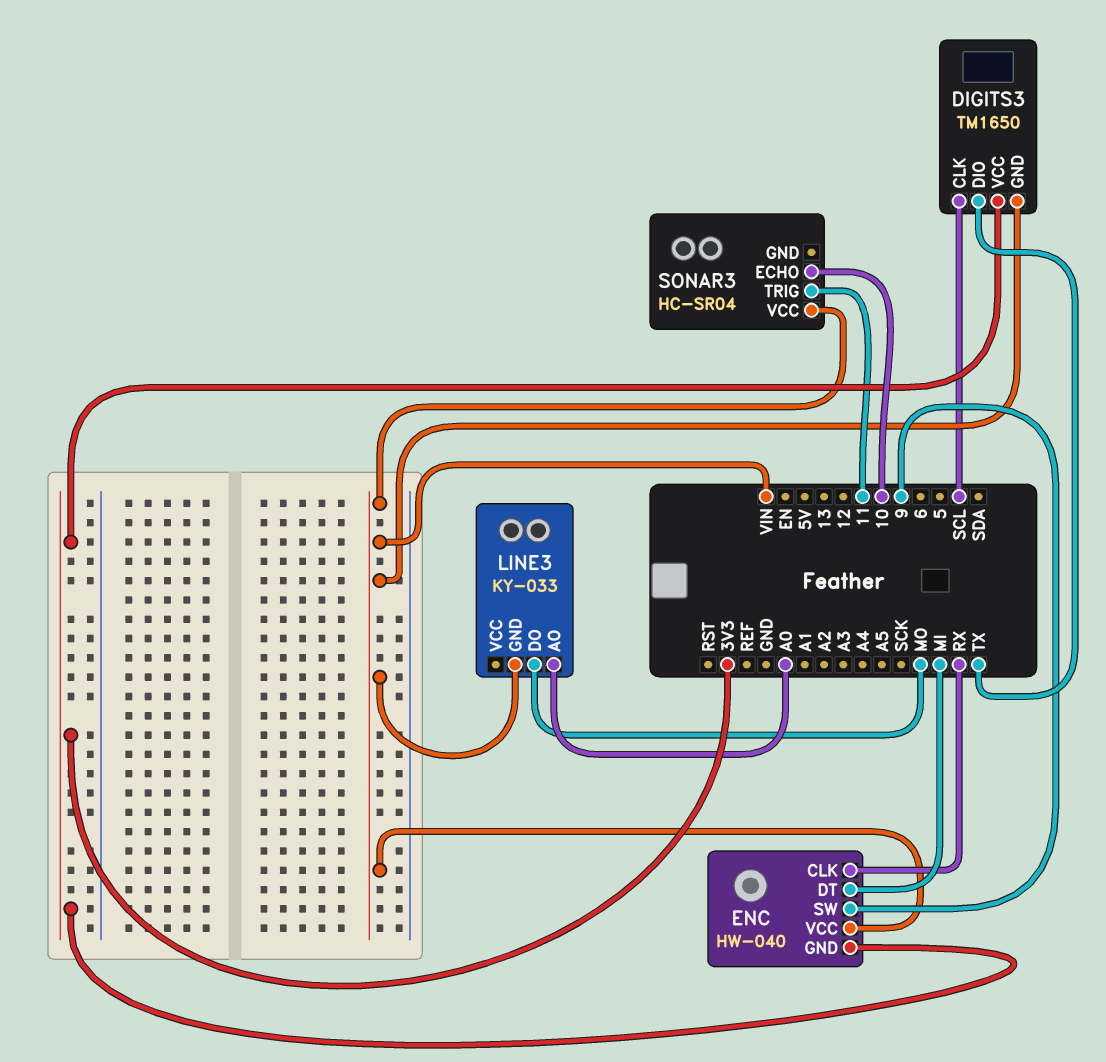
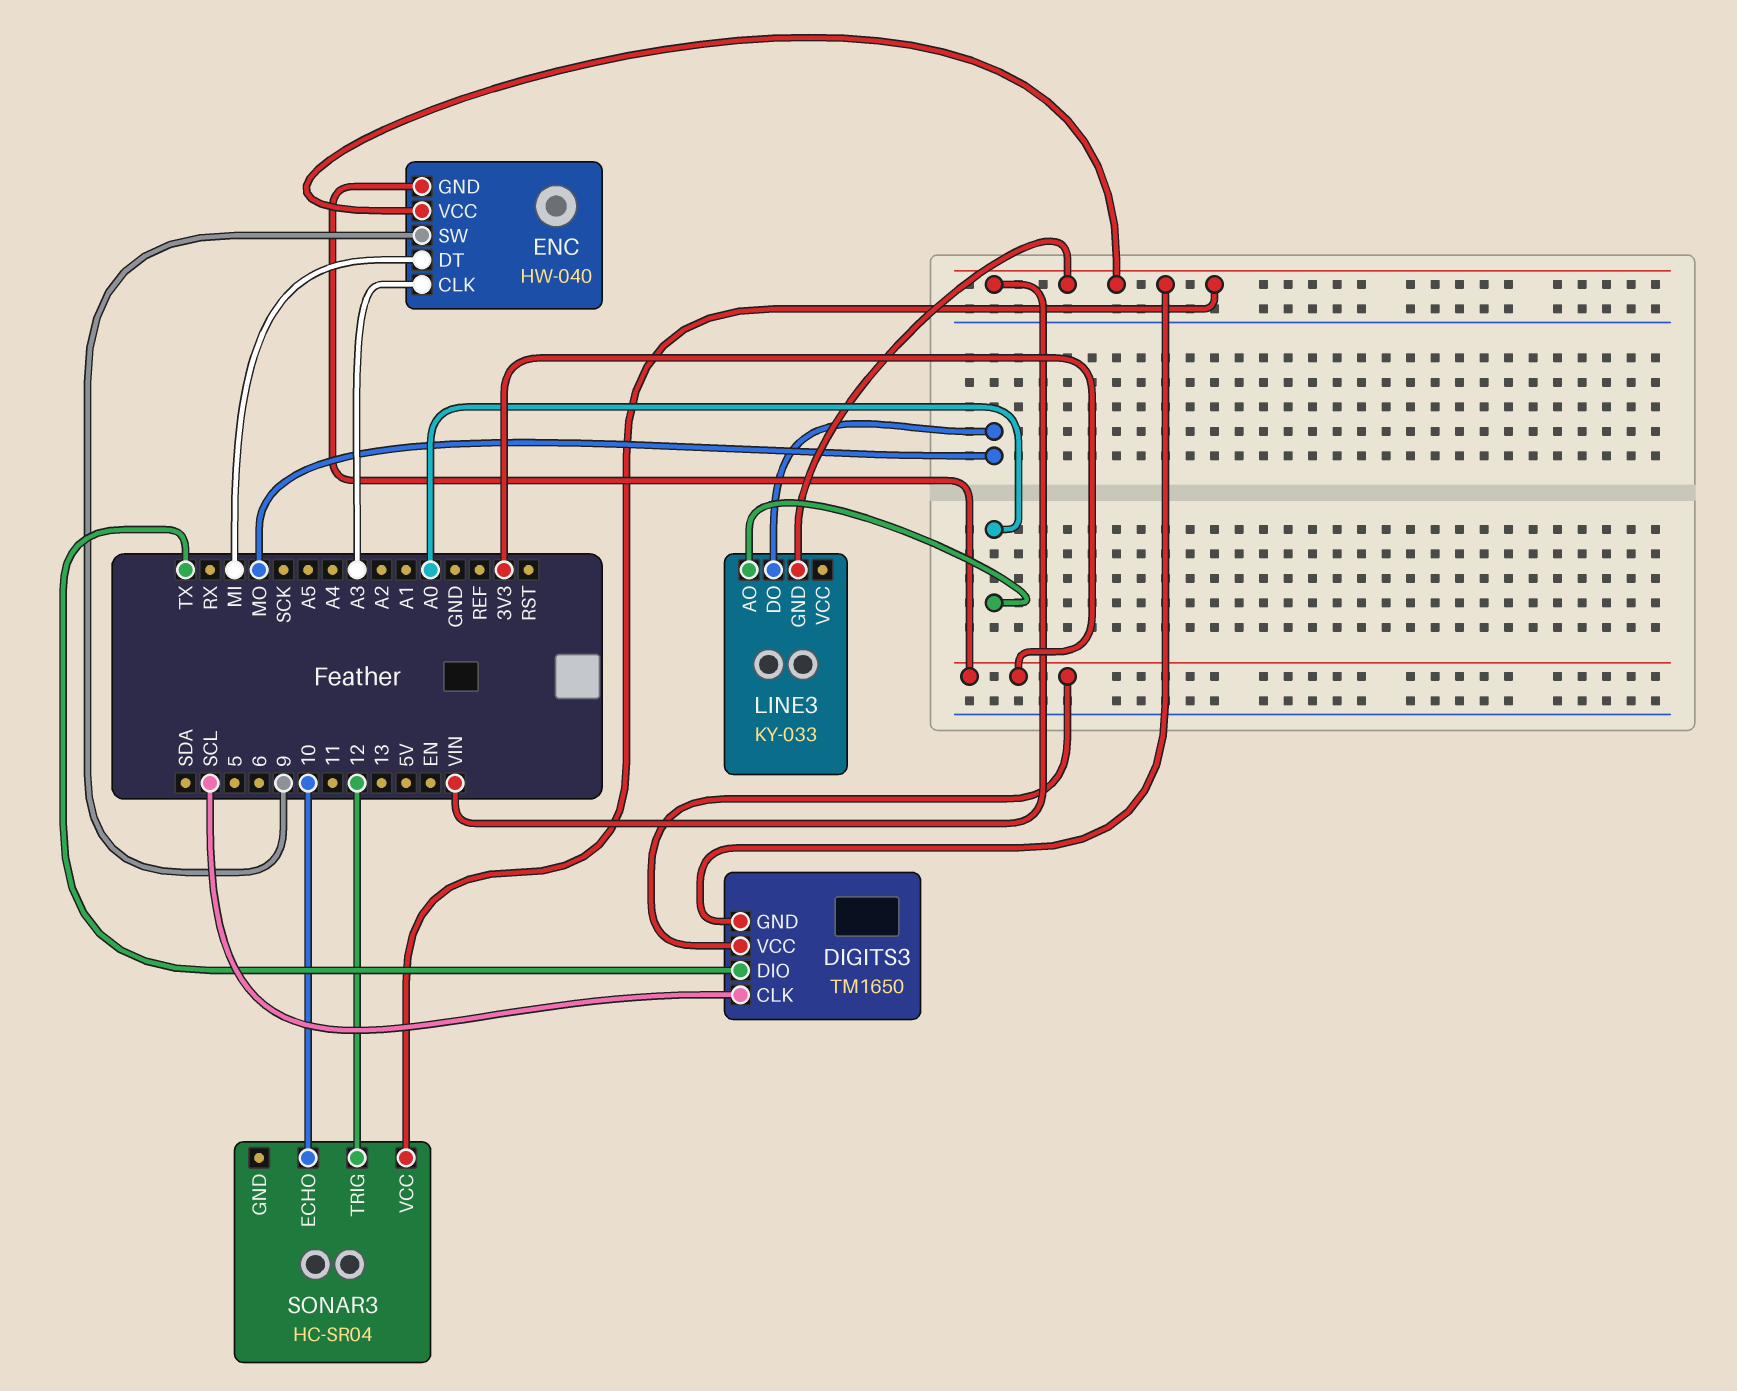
ENC pin CLK: RX -> A3
SONAR3 pin TRIG: 11 -> 12

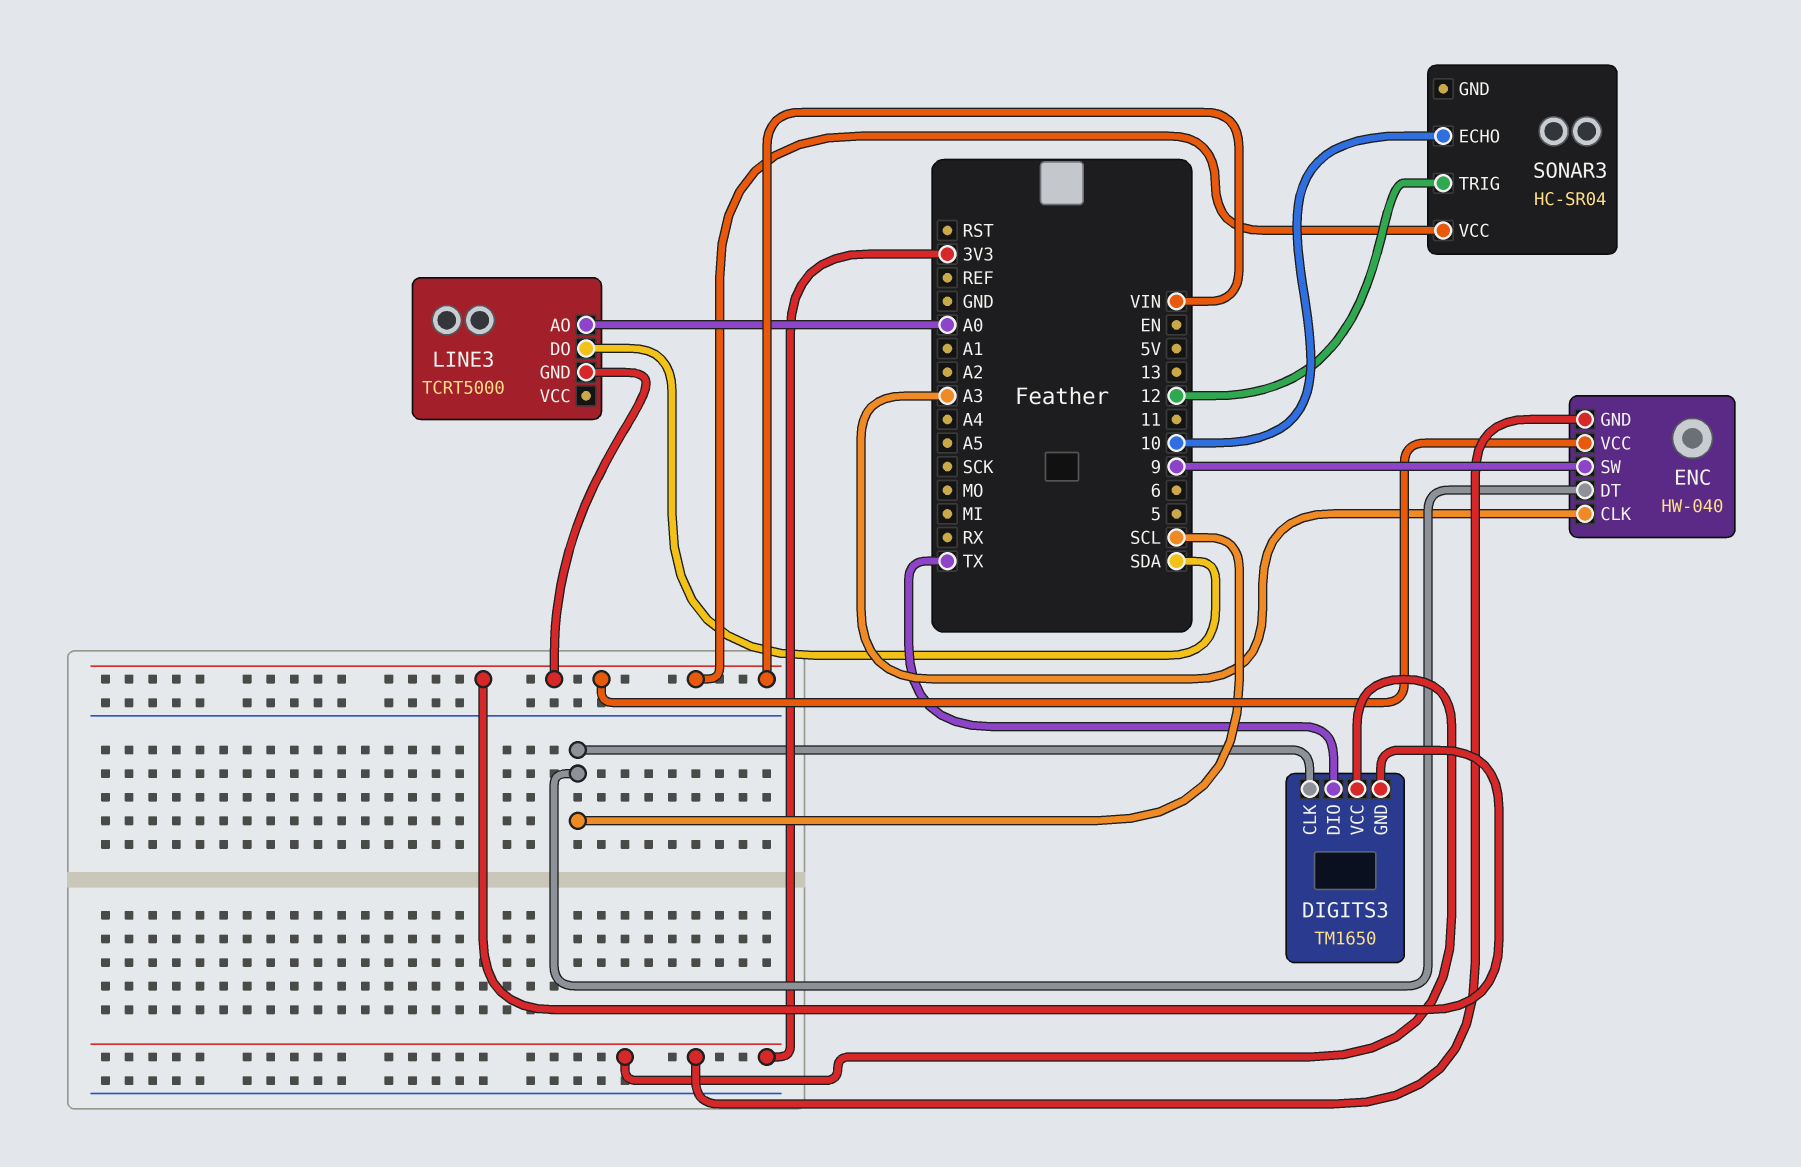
ENC pin DT: MI -> SCL
LINE3: KY-033 -> TCRT5000
LINE3 pin DO: MO -> SDA

